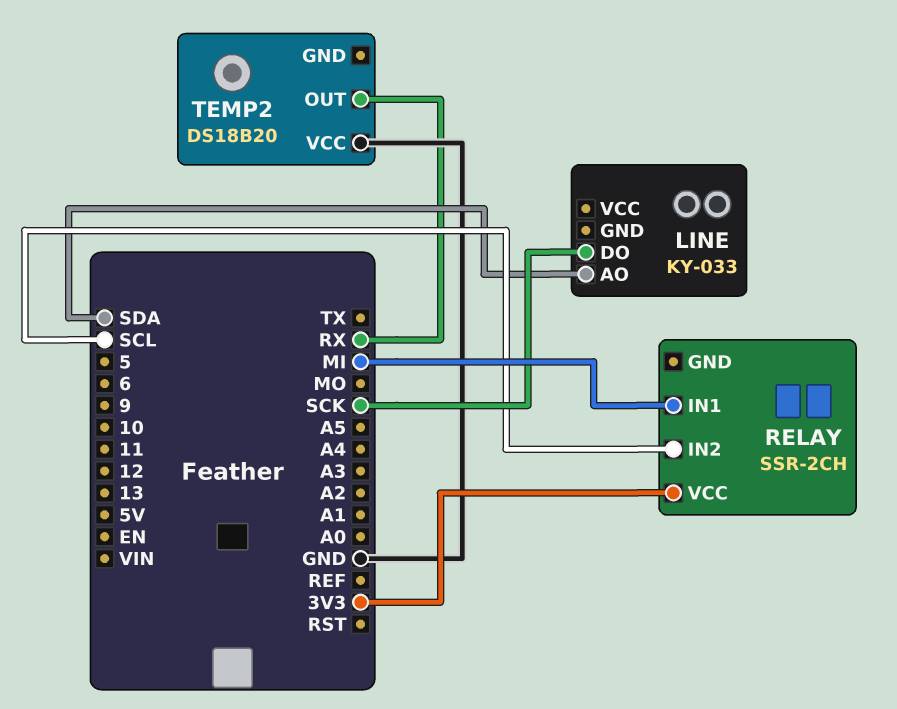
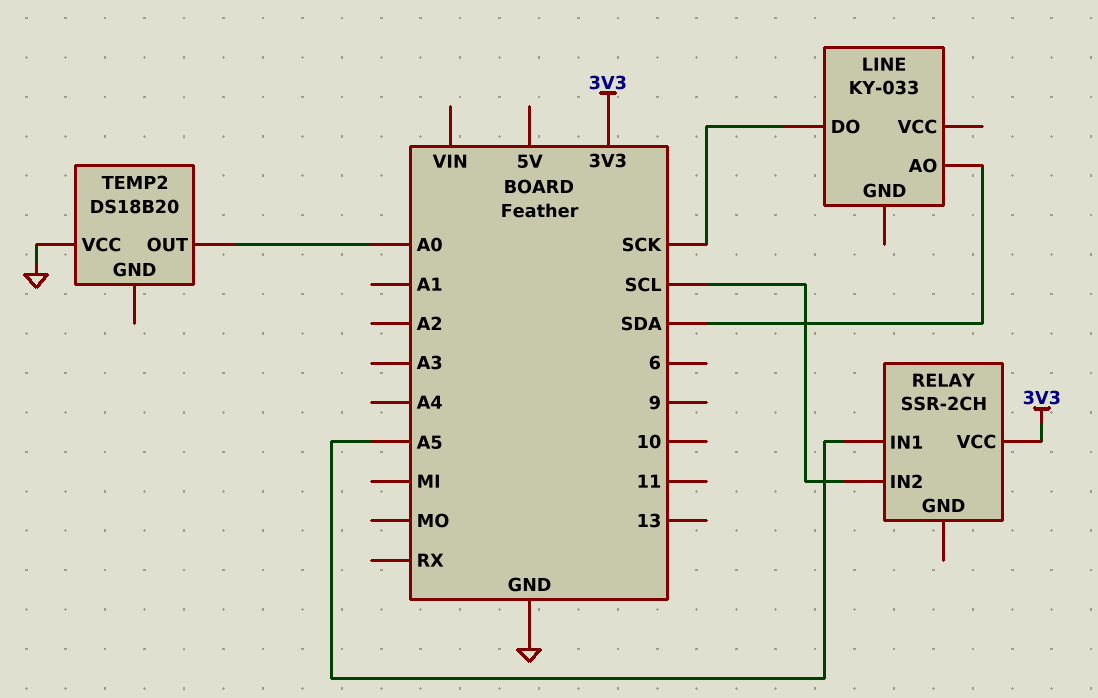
RELAY pin IN1: MI -> A5
TEMP2 pin OUT: RX -> A0

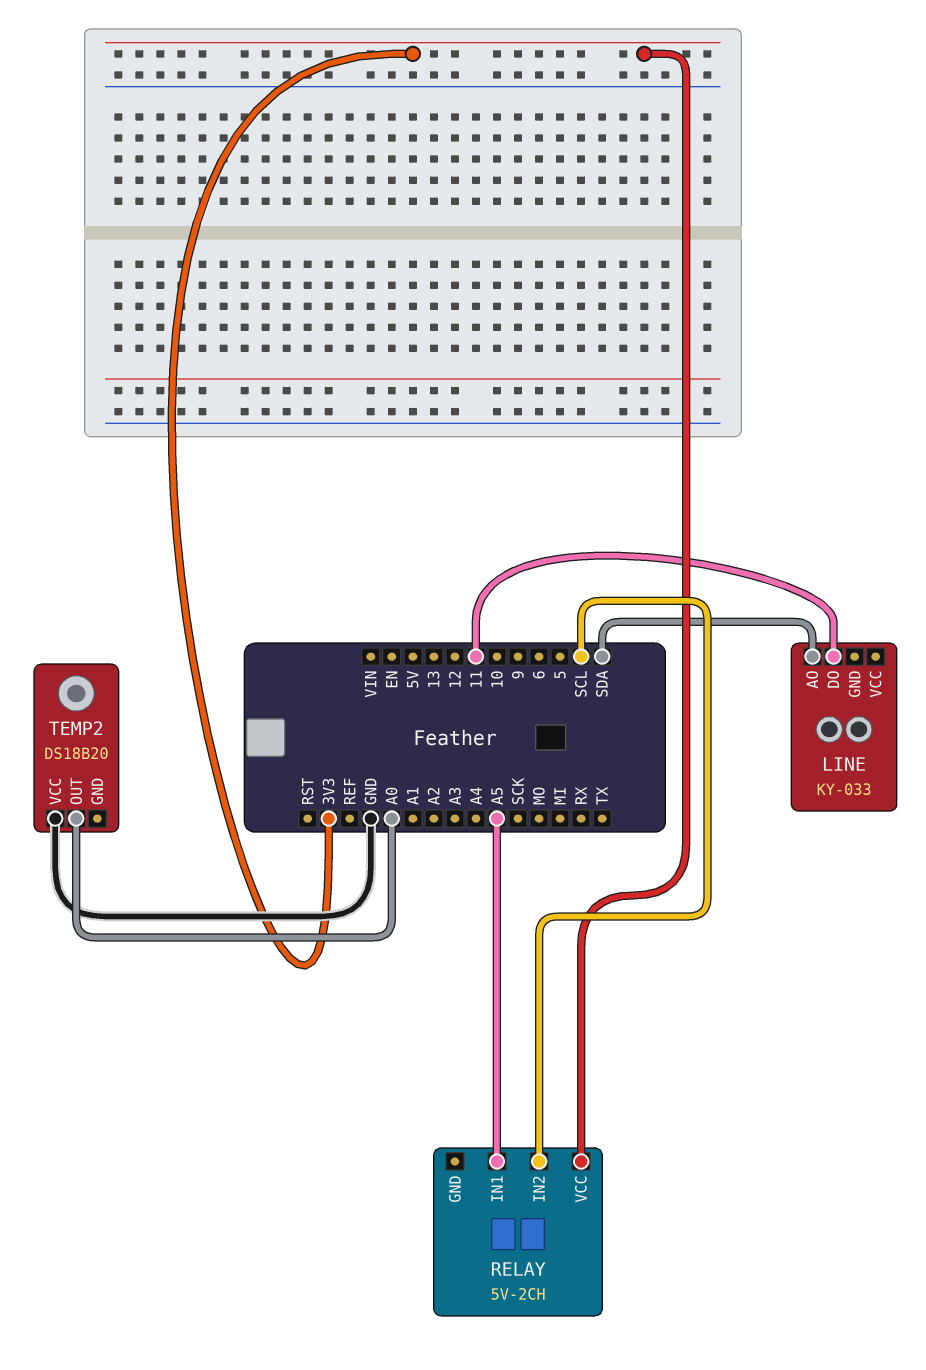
LINE pin DO: SCK -> 11
RELAY: SSR-2CH -> 5V-2CH

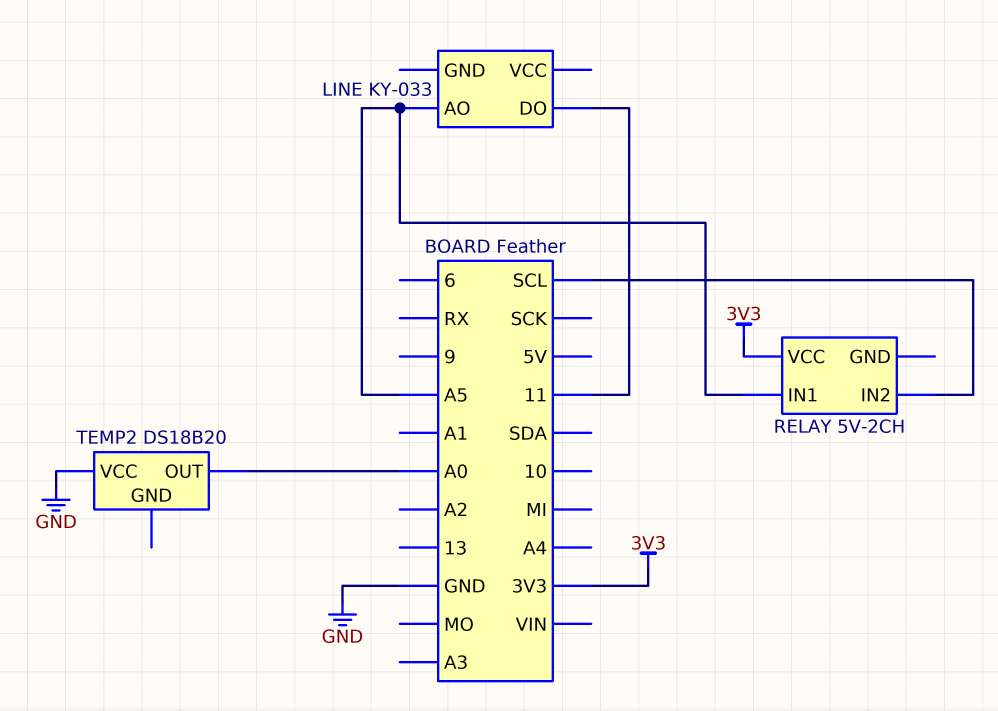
LINE pin AO: SDA -> A5

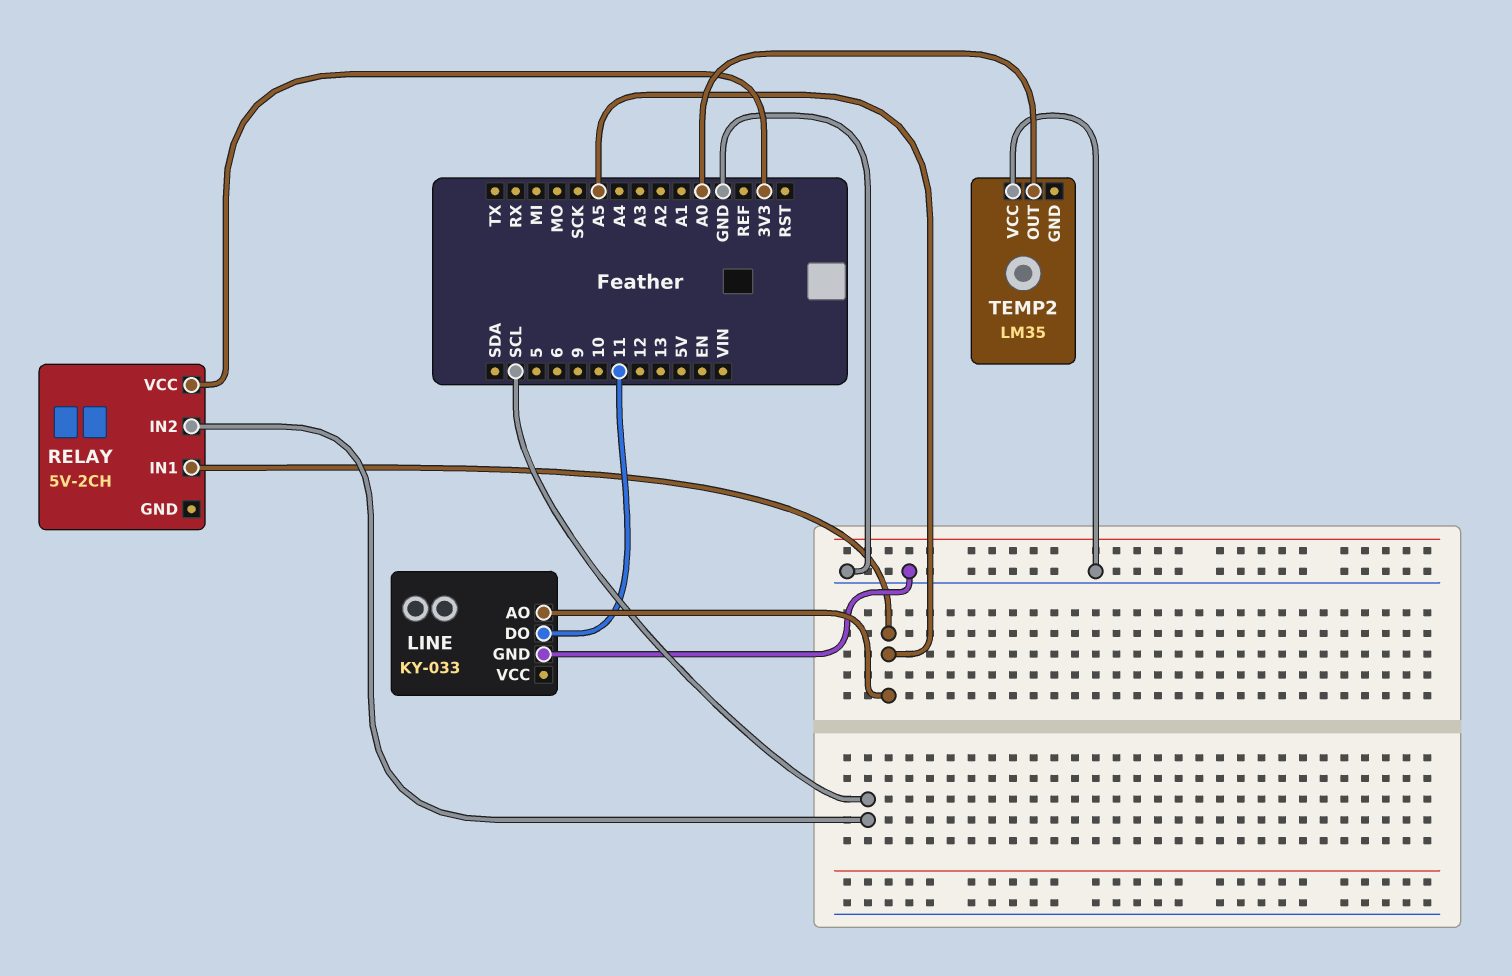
LINE pin GND: none -> GND
TEMP2: DS18B20 -> LM35

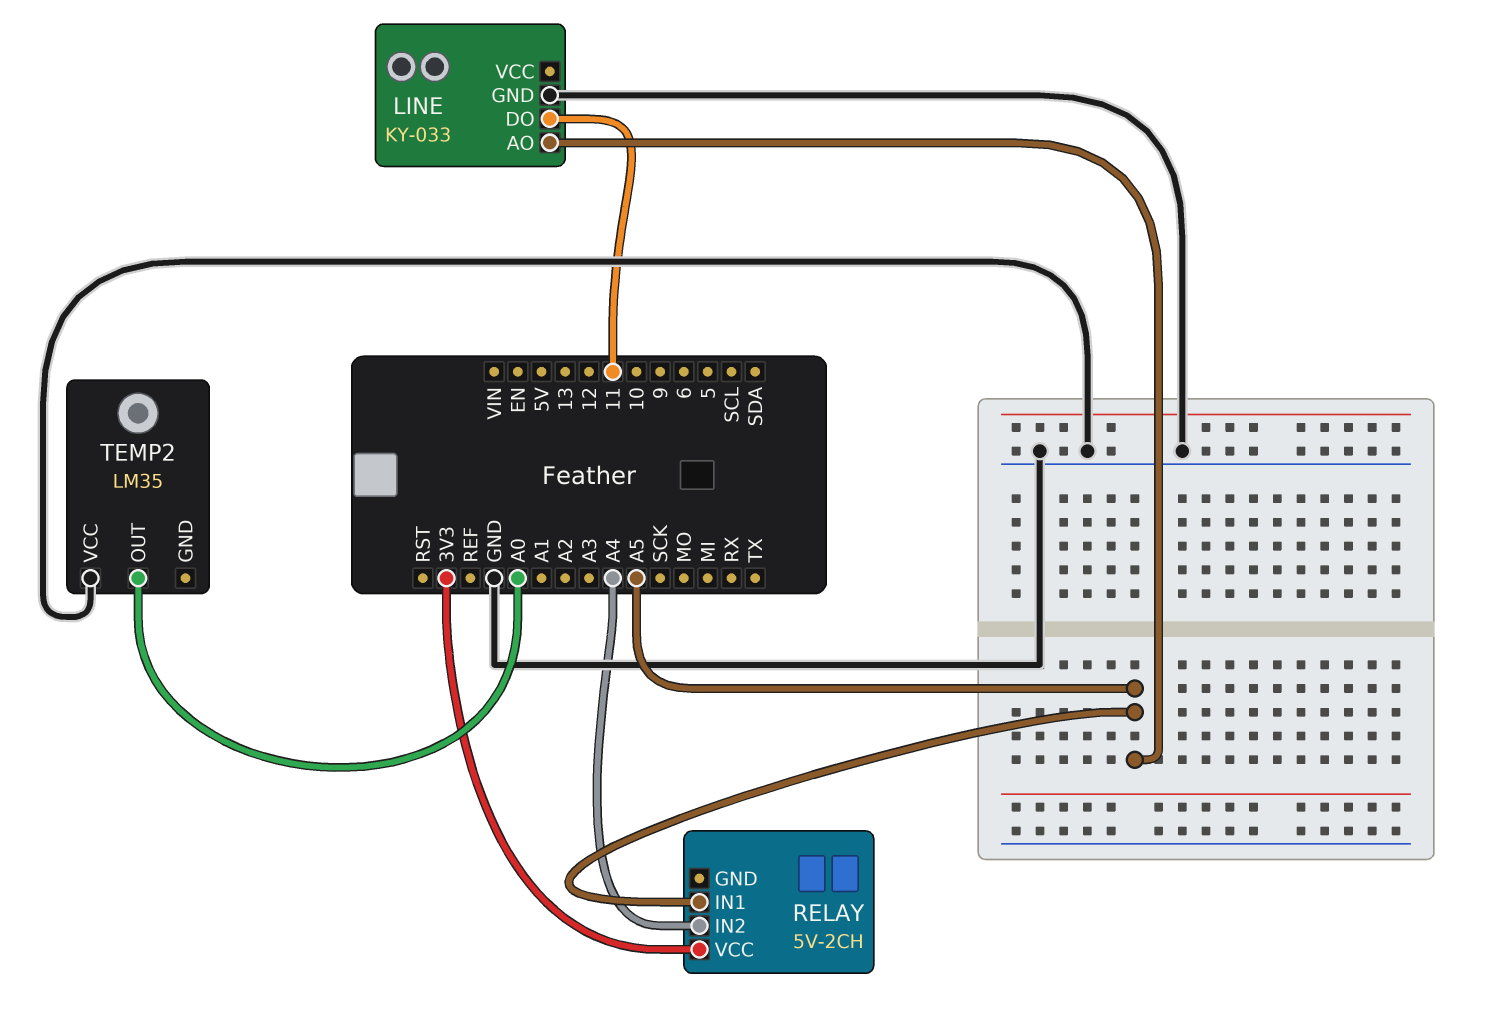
RELAY pin IN2: SCL -> A4

